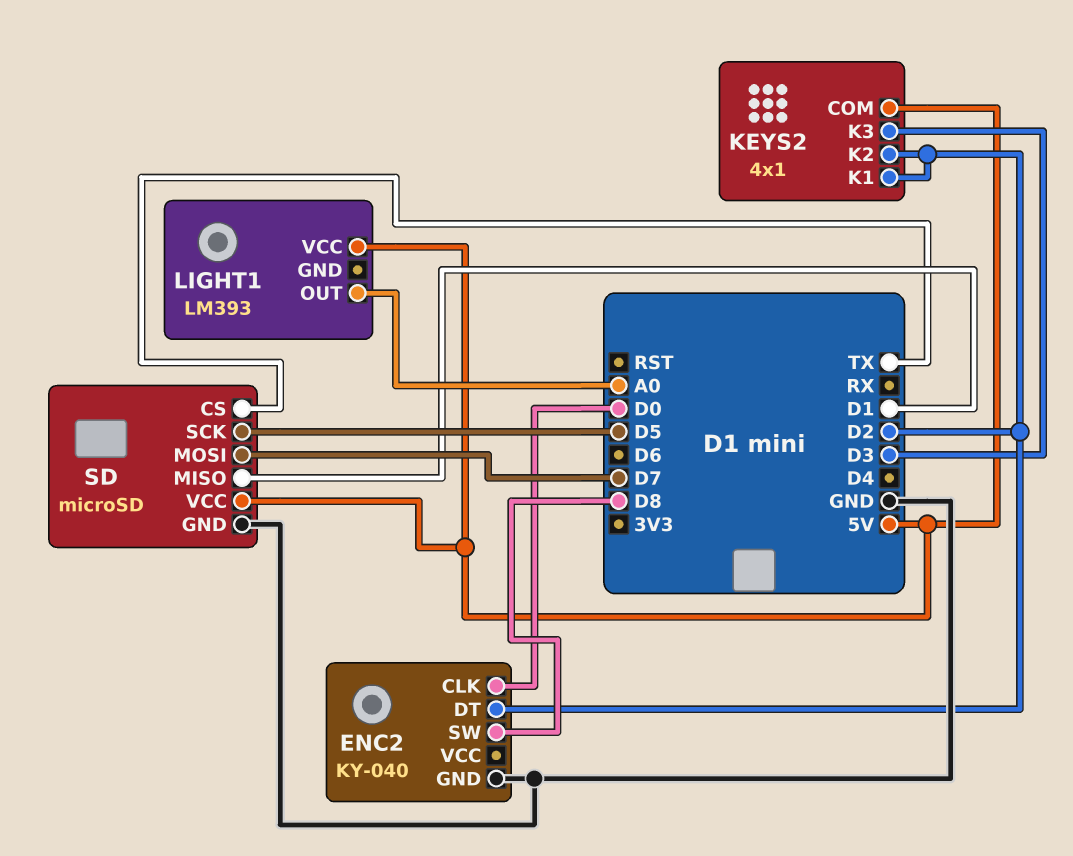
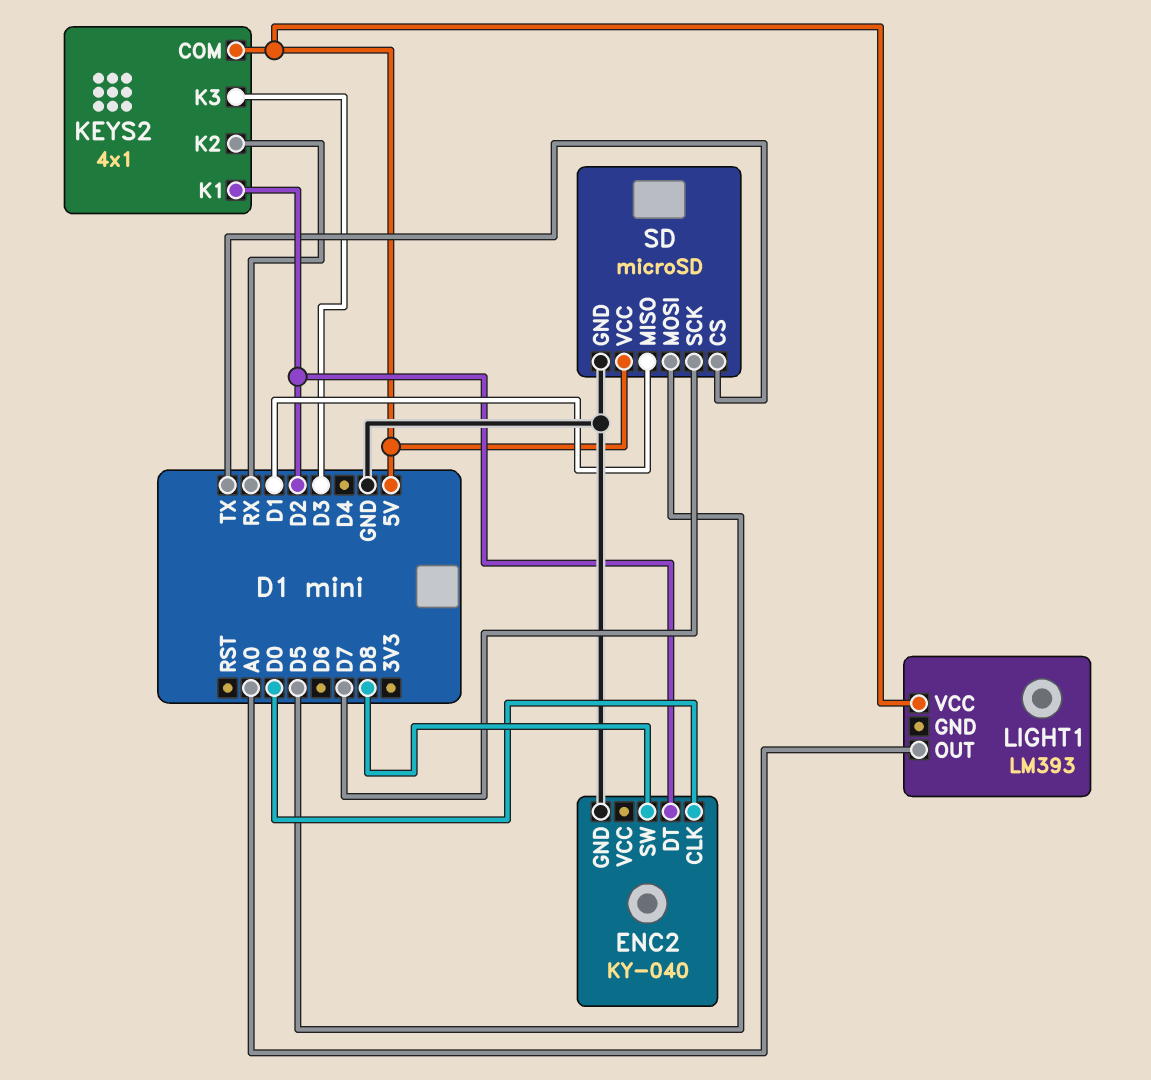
KEYS2 pin K2: D2 -> RX
SD pin MOSI: D7 -> D5
SD pin SCK: D5 -> D7

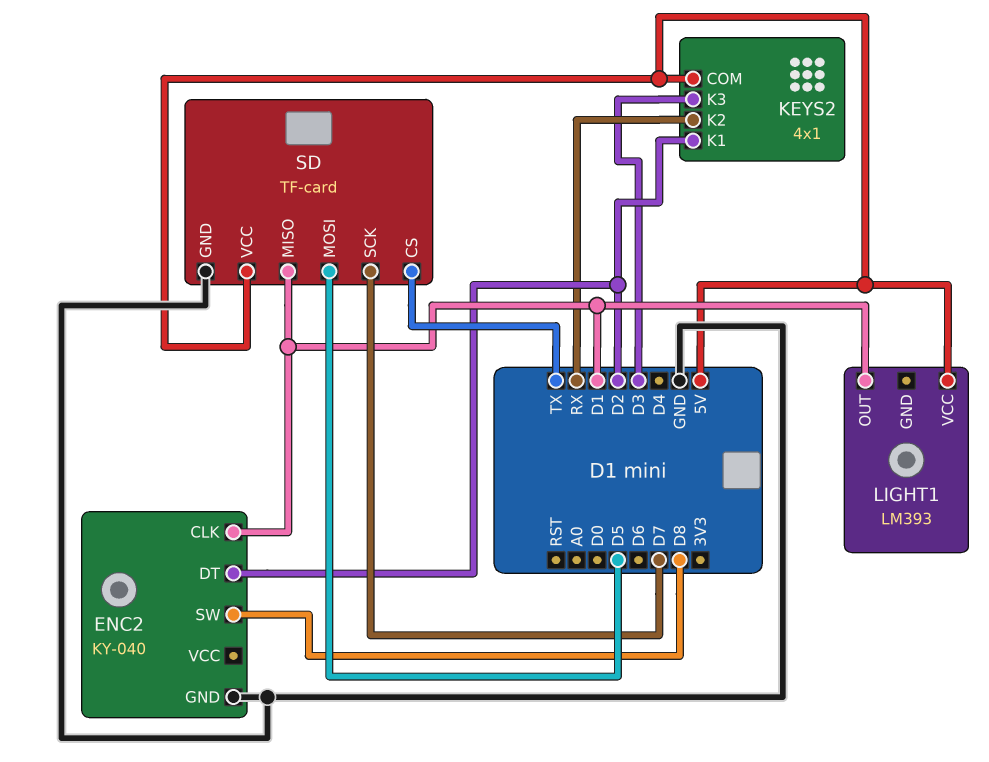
ENC2 pin CLK: D0 -> D1
LIGHT1 pin OUT: A0 -> D1
SD: microSD -> TF-card

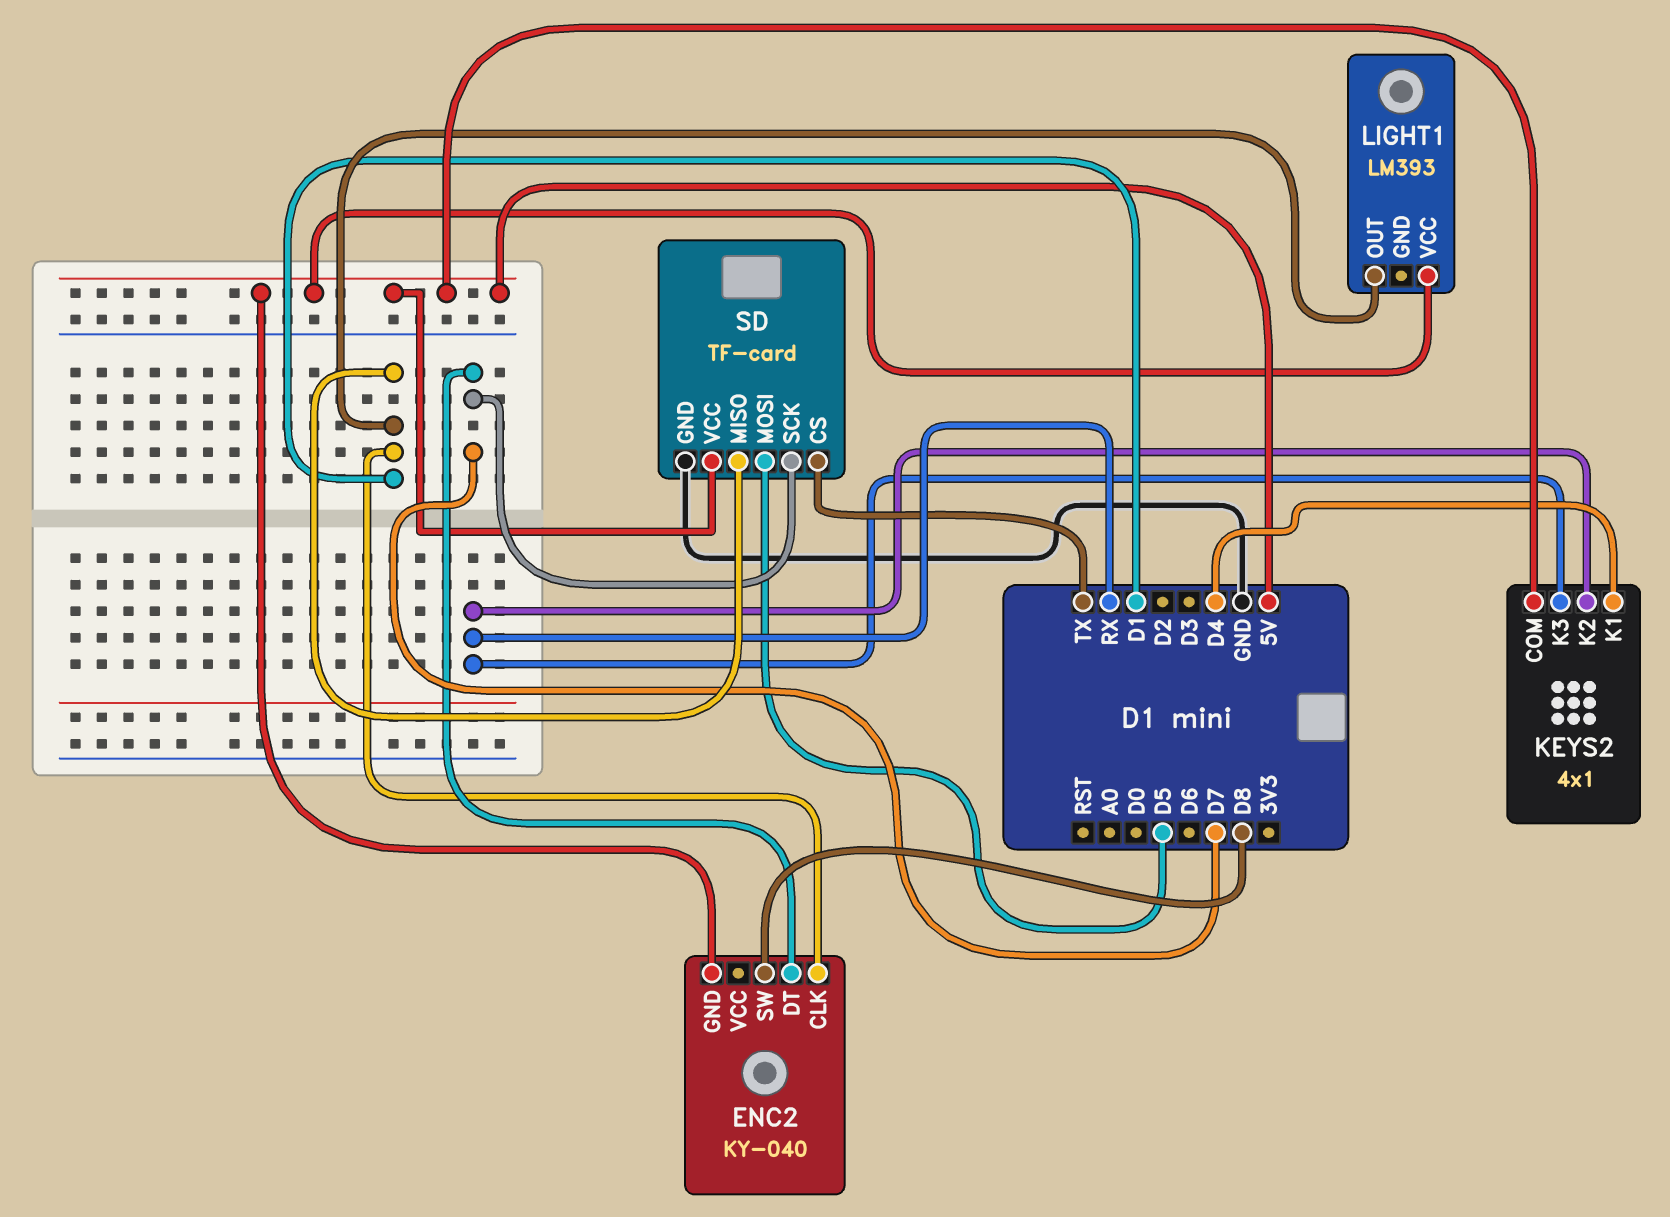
ENC2 pin DT: D2 -> D7
ENC2 pin GND: GND -> 5V
KEYS2 pin K1: D2 -> D4
KEYS2 pin K3: D3 -> RX

